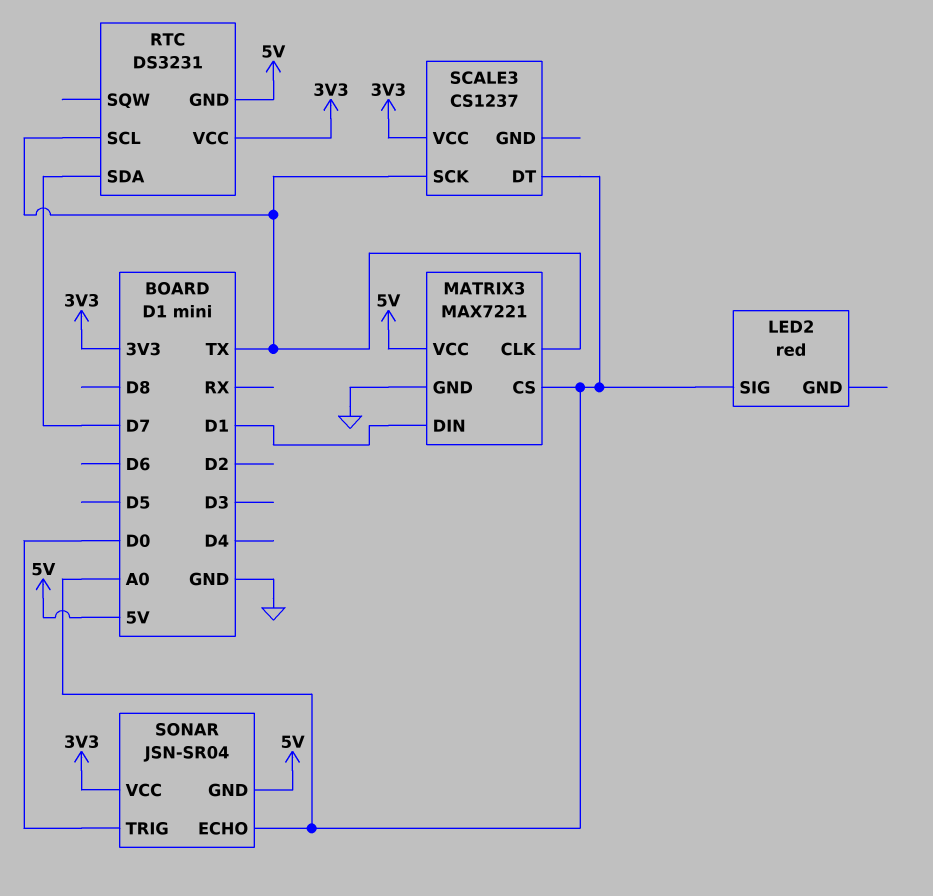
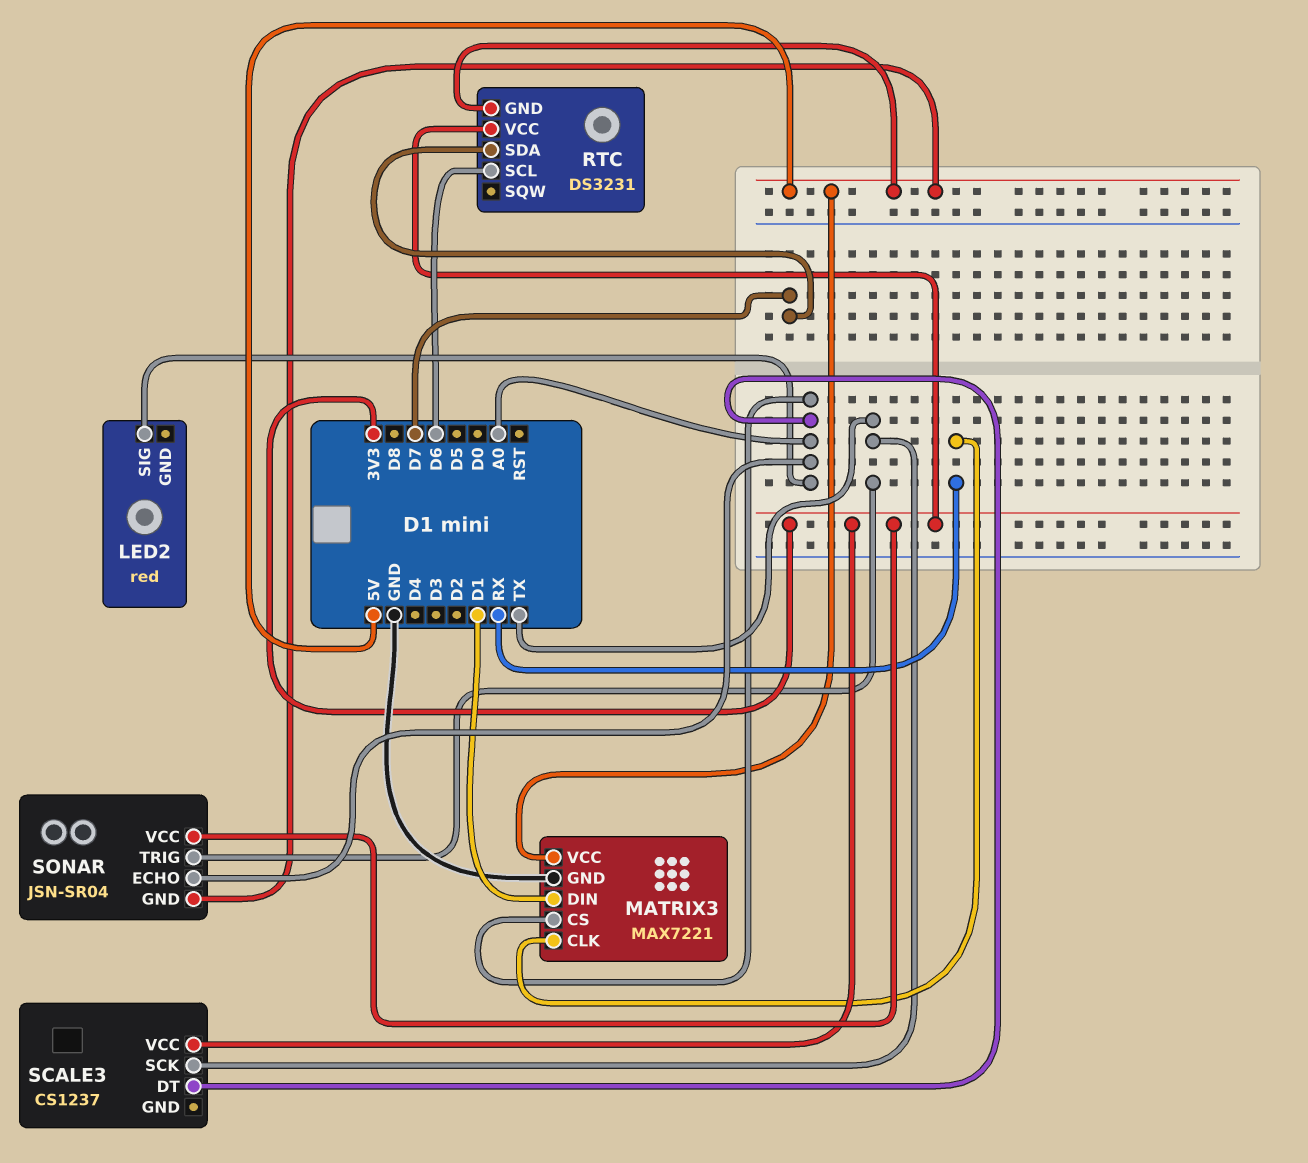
MATRIX3 pin CLK: TX -> RX
RTC pin SCL: TX -> D6
SONAR pin TRIG: D0 -> TX

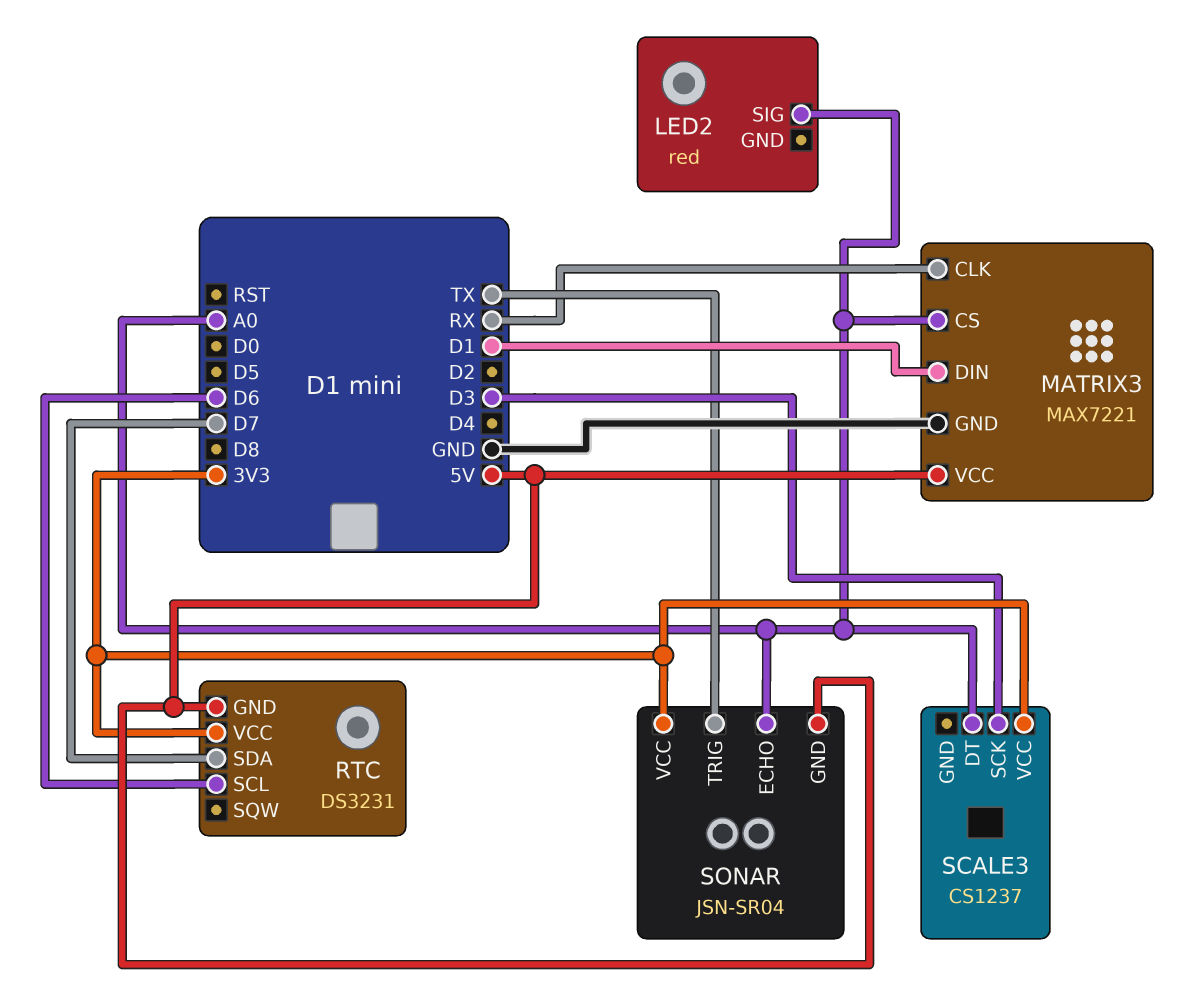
SCALE3 pin SCK: TX -> D3

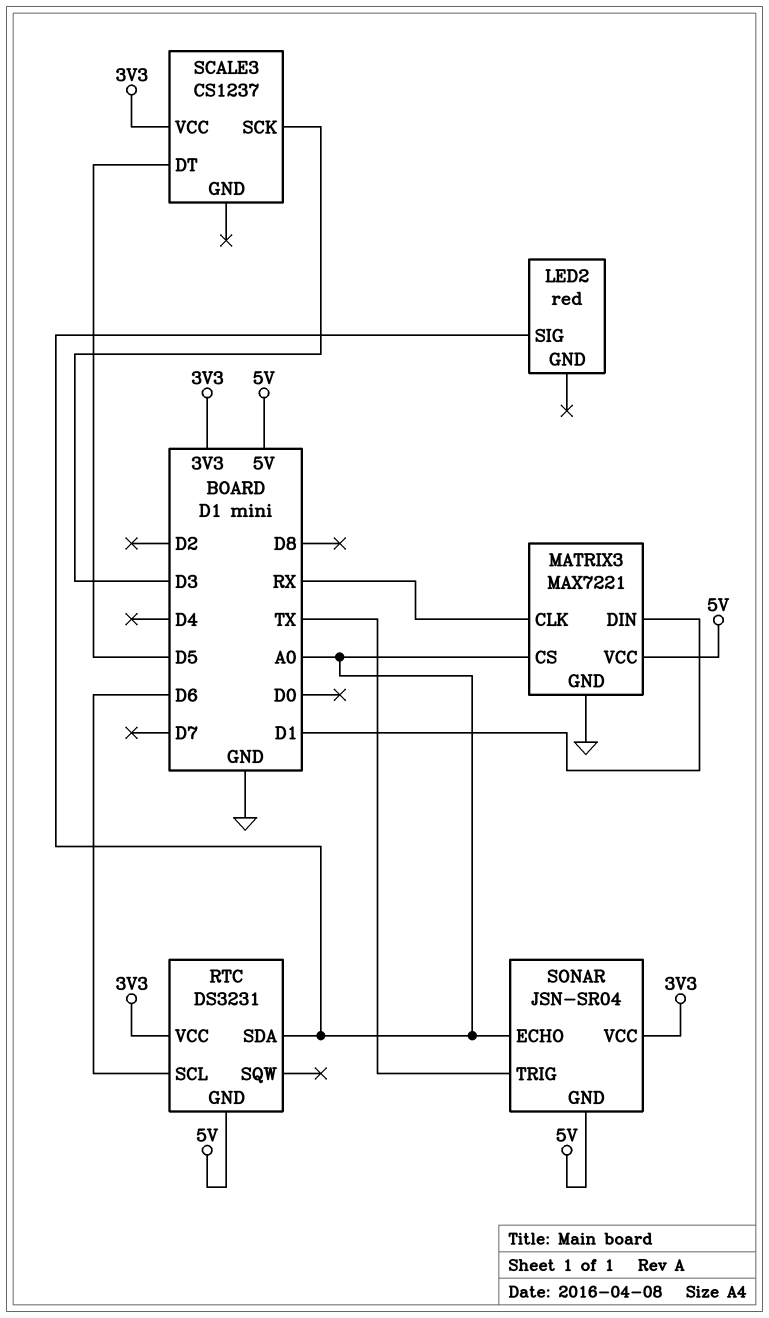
RTC pin SDA: D7 -> A0
SCALE3 pin DT: A0 -> D5

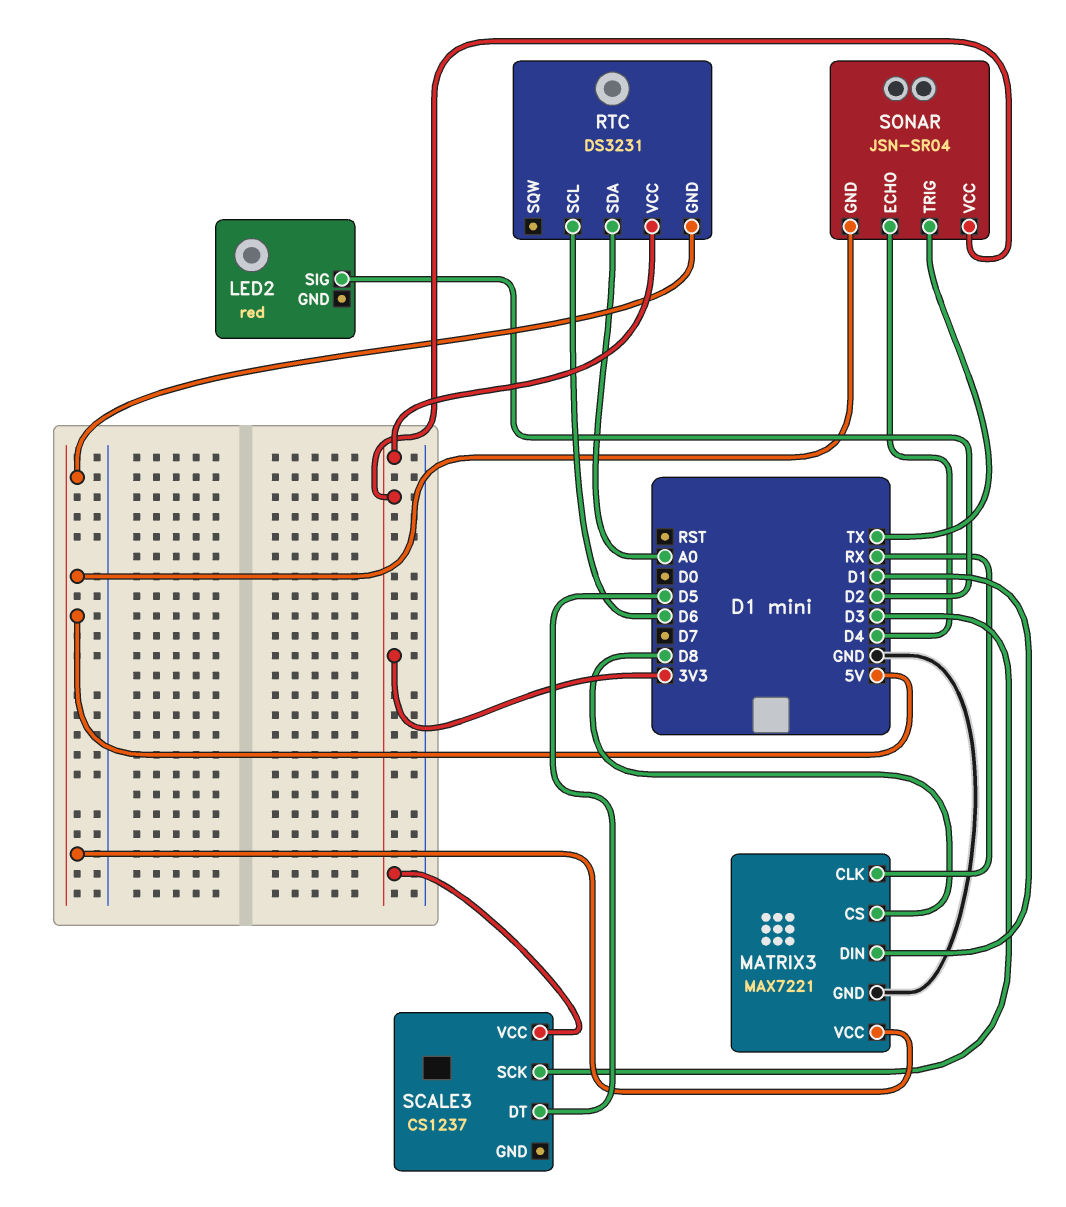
LED2 pin SIG: A0 -> D2
MATRIX3 pin CS: A0 -> D8
SONAR pin ECHO: A0 -> D4

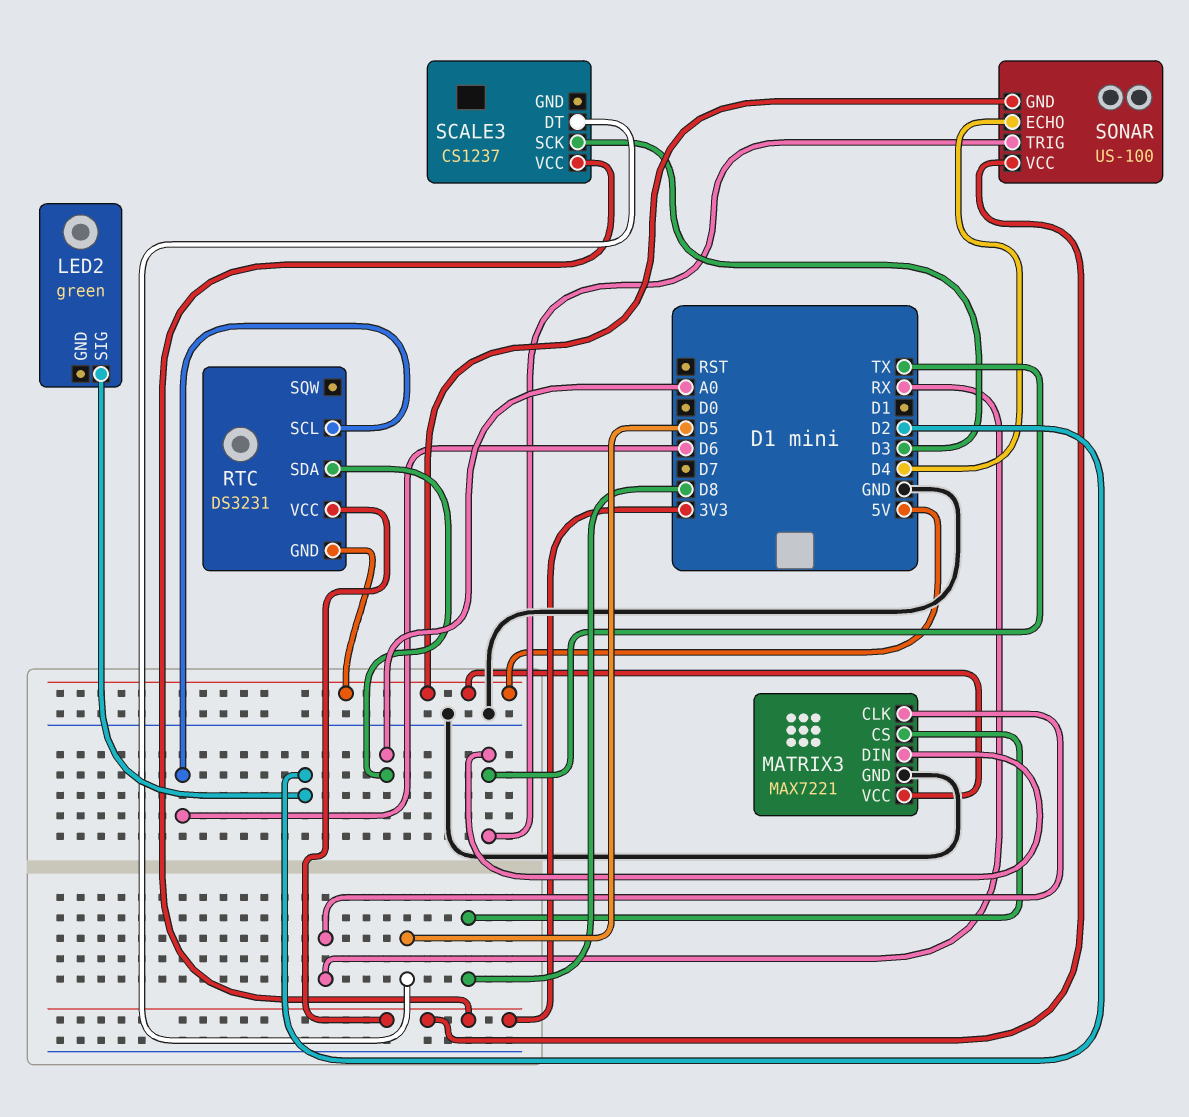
LED2: red -> green
MATRIX3 pin DIN: D1 -> TX
SONAR: JSN-SR04 -> US-100

